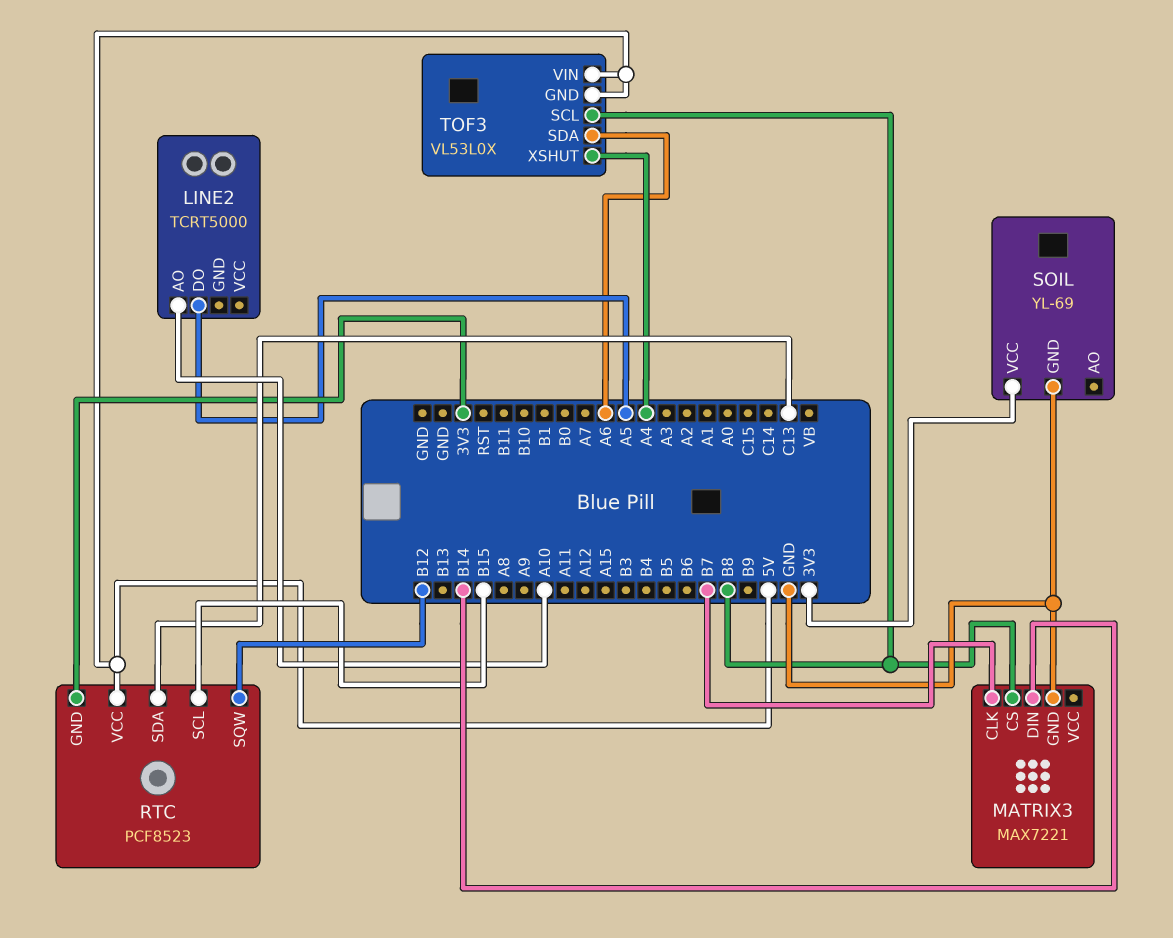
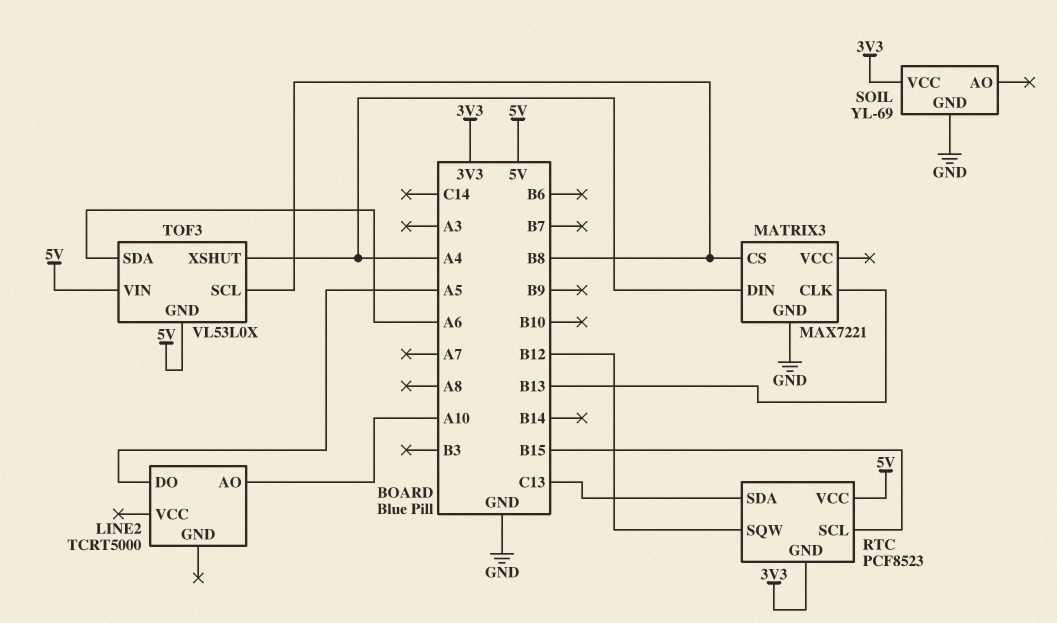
MATRIX3 pin CLK: B7 -> B13
MATRIX3 pin DIN: B14 -> A4

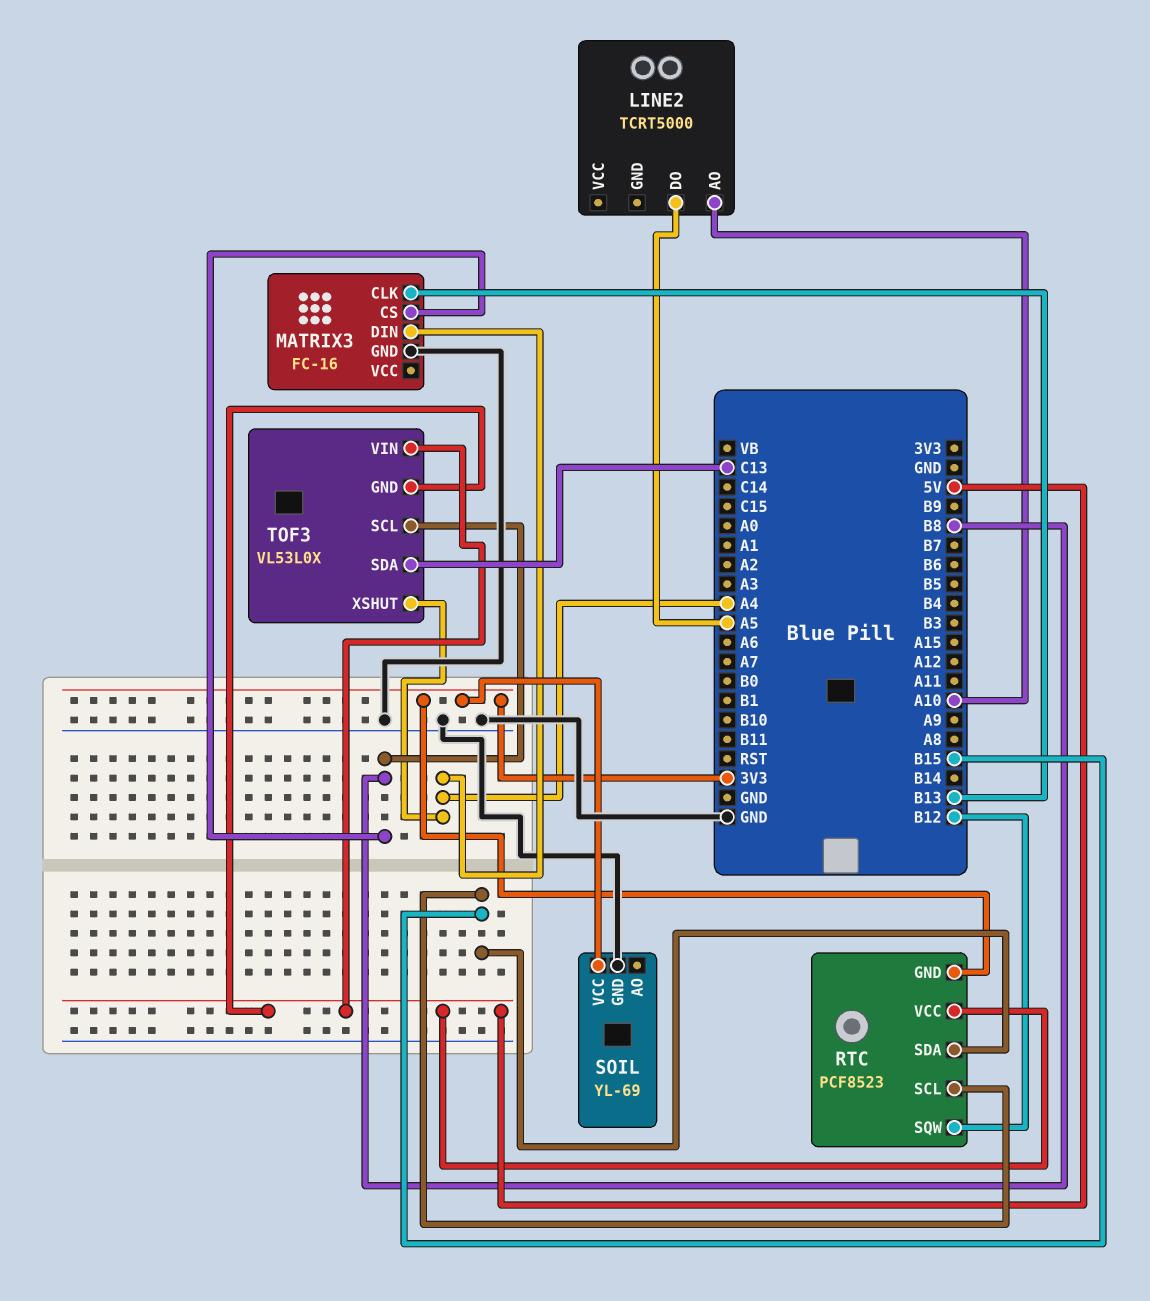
MATRIX3: MAX7221 -> FC-16
RTC pin SDA: C13 -> B15
TOF3 pin SDA: A6 -> C13

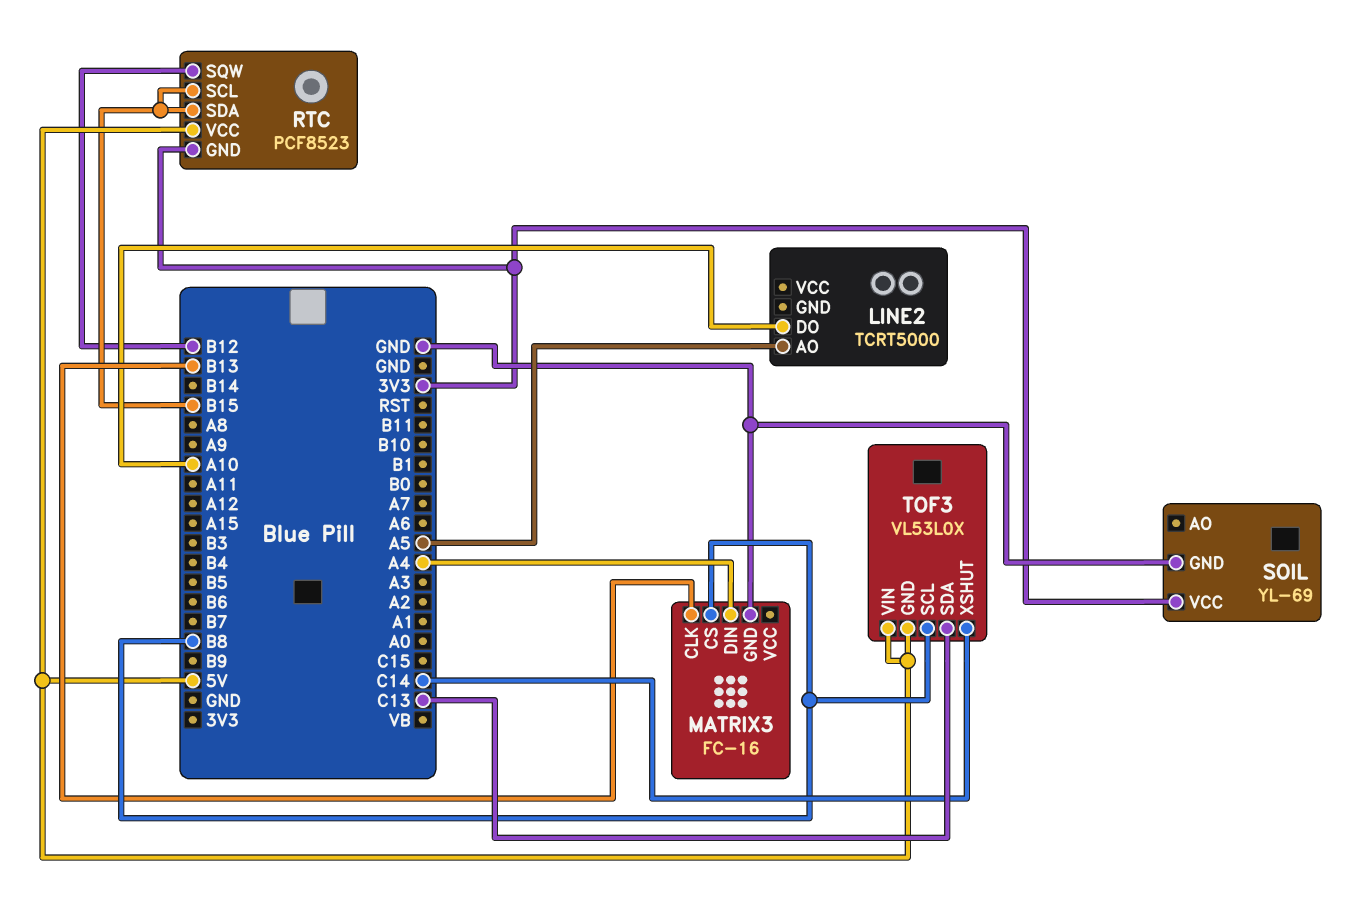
LINE2 pin AO: A10 -> A5
LINE2 pin DO: A5 -> A10
TOF3 pin XSHUT: A4 -> C14

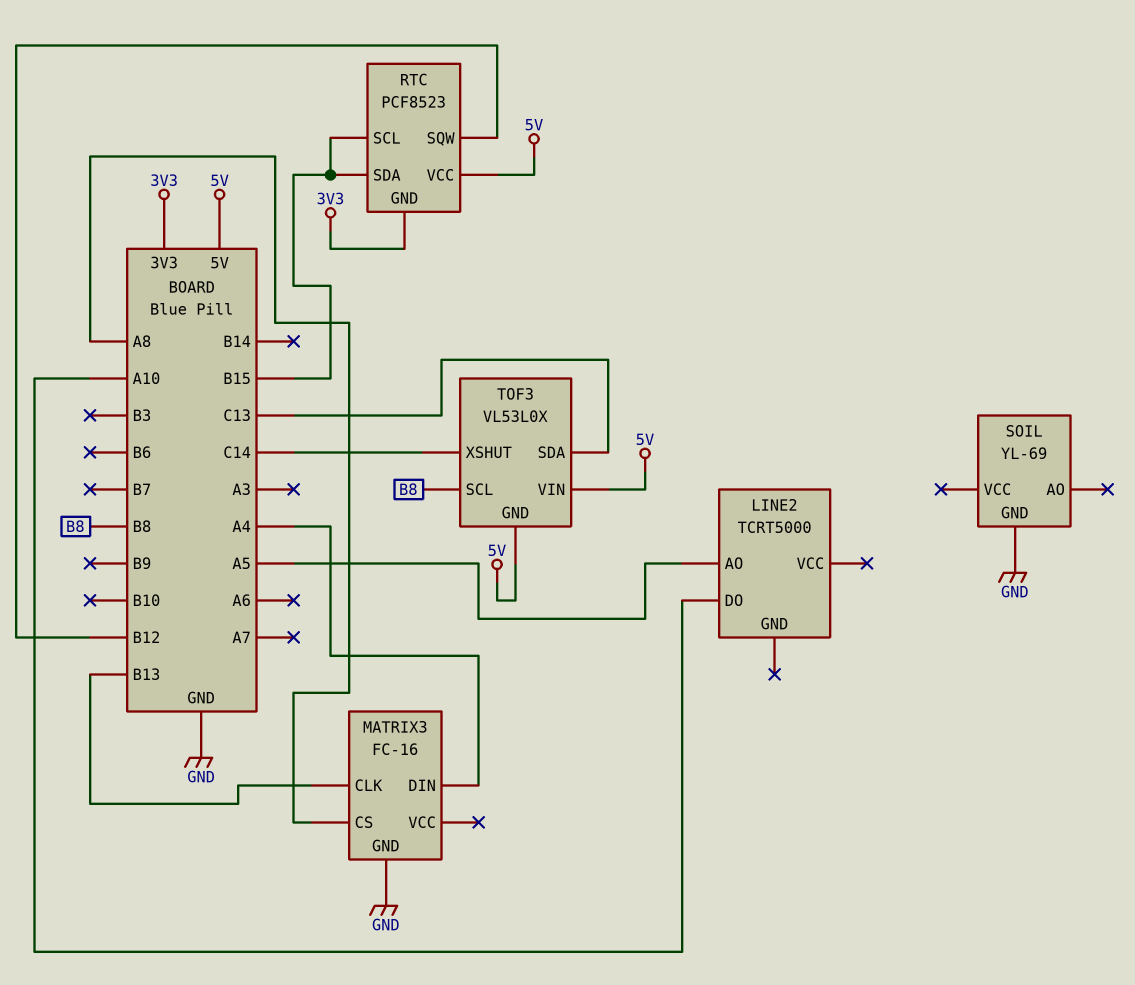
MATRIX3 pin CS: B8 -> A8
SOIL pin VCC: 3V3 -> none

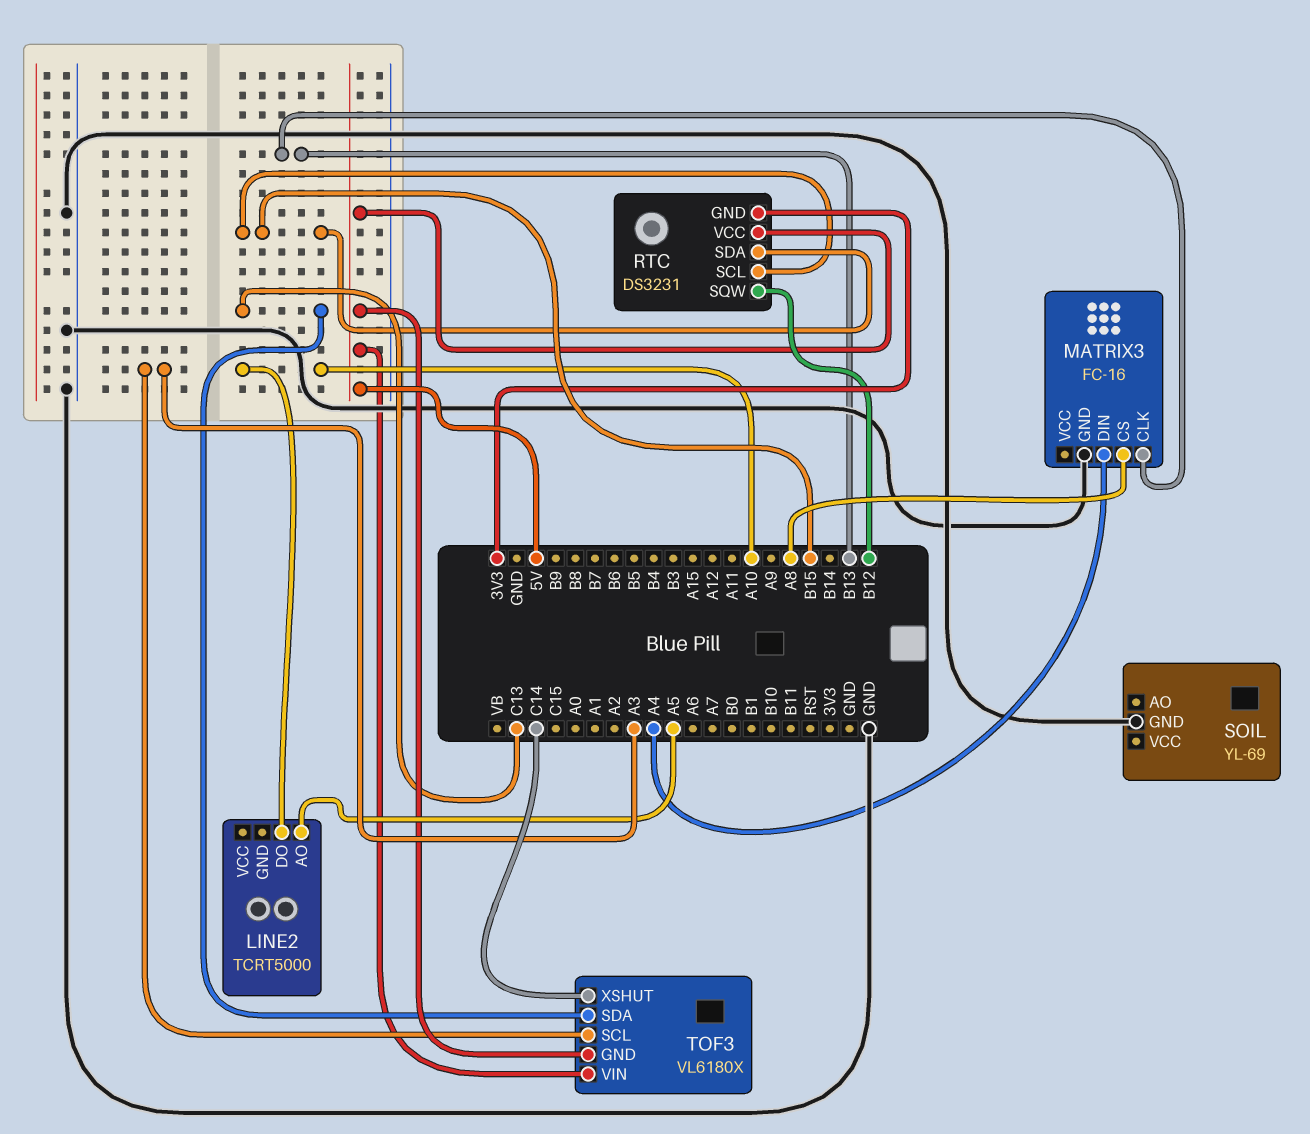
RTC: PCF8523 -> DS3231
TOF3: VL53L0X -> VL6180X
TOF3 pin SCL: B8 -> A3

